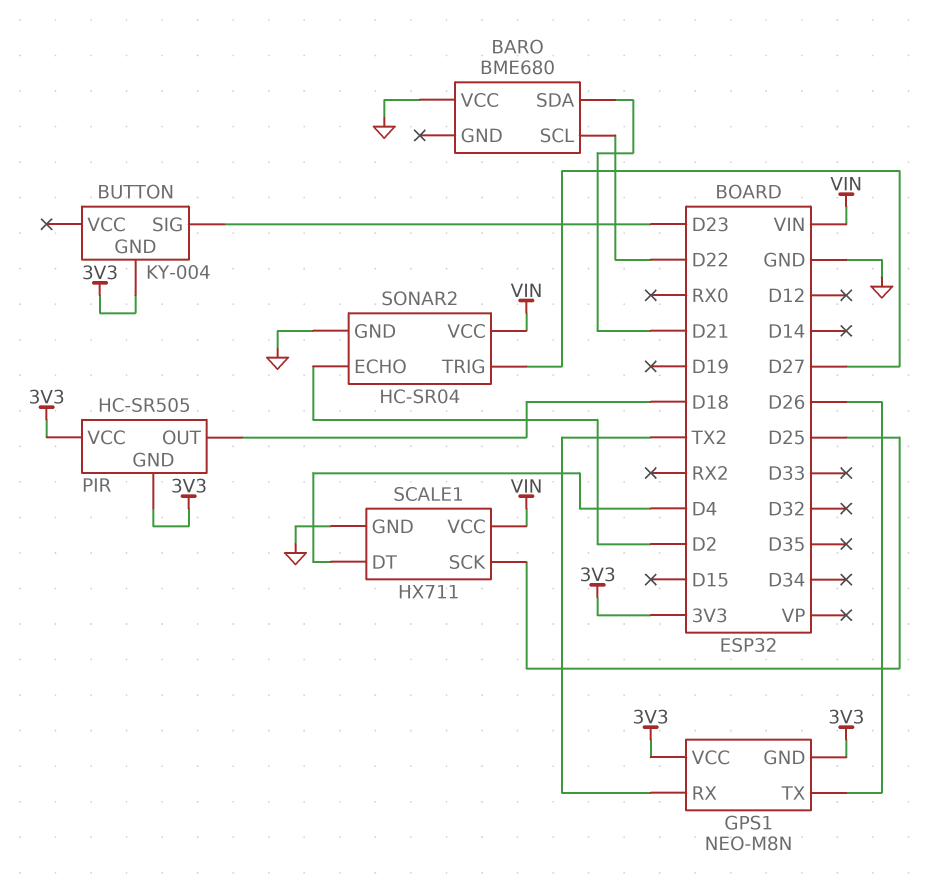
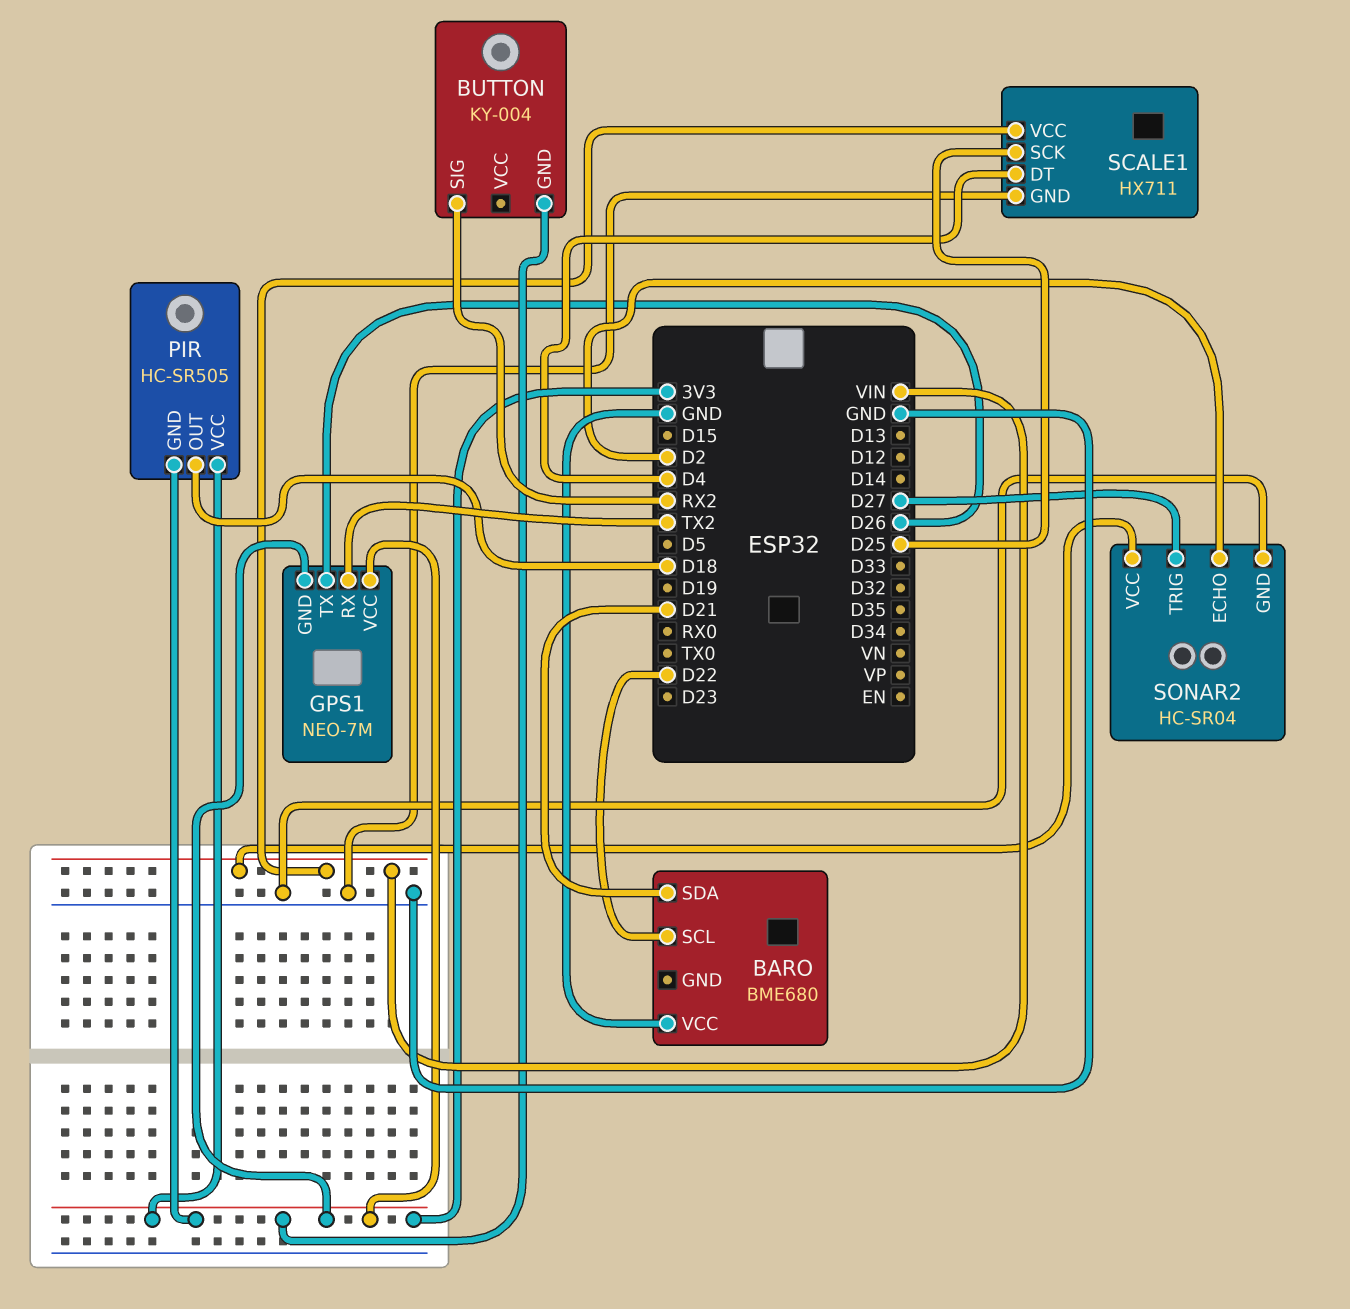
BUTTON pin SIG: D23 -> RX2
GPS1: NEO-M8N -> NEO-7M

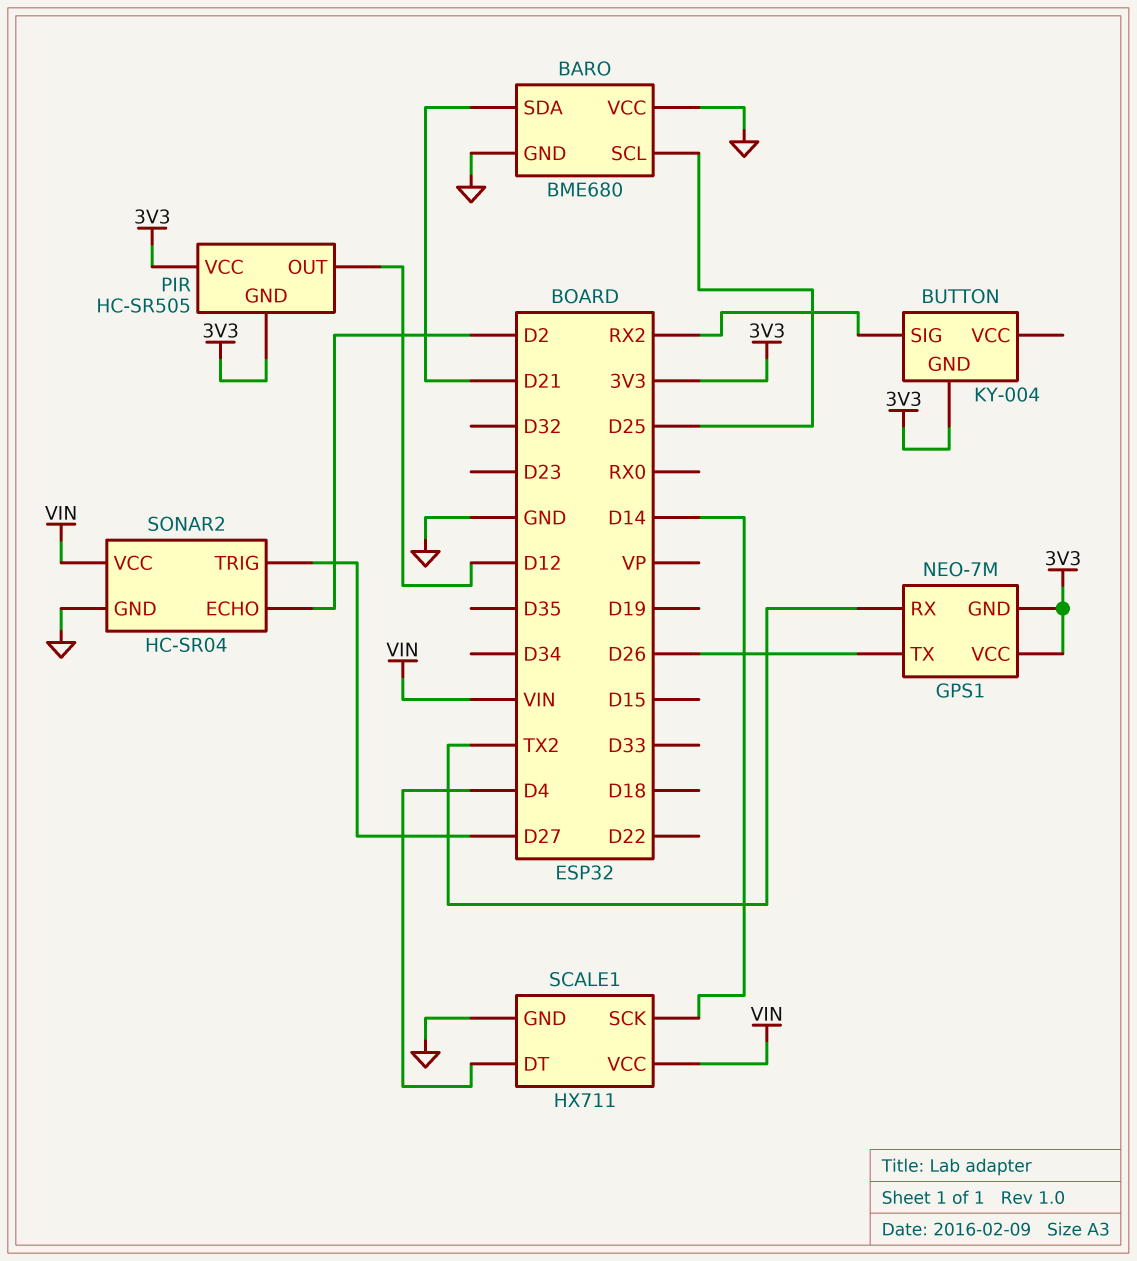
BARO pin GND: none -> GND
BARO pin SCL: D22 -> D25
PIR pin OUT: D18 -> D12
SCALE1 pin SCK: D25 -> D14

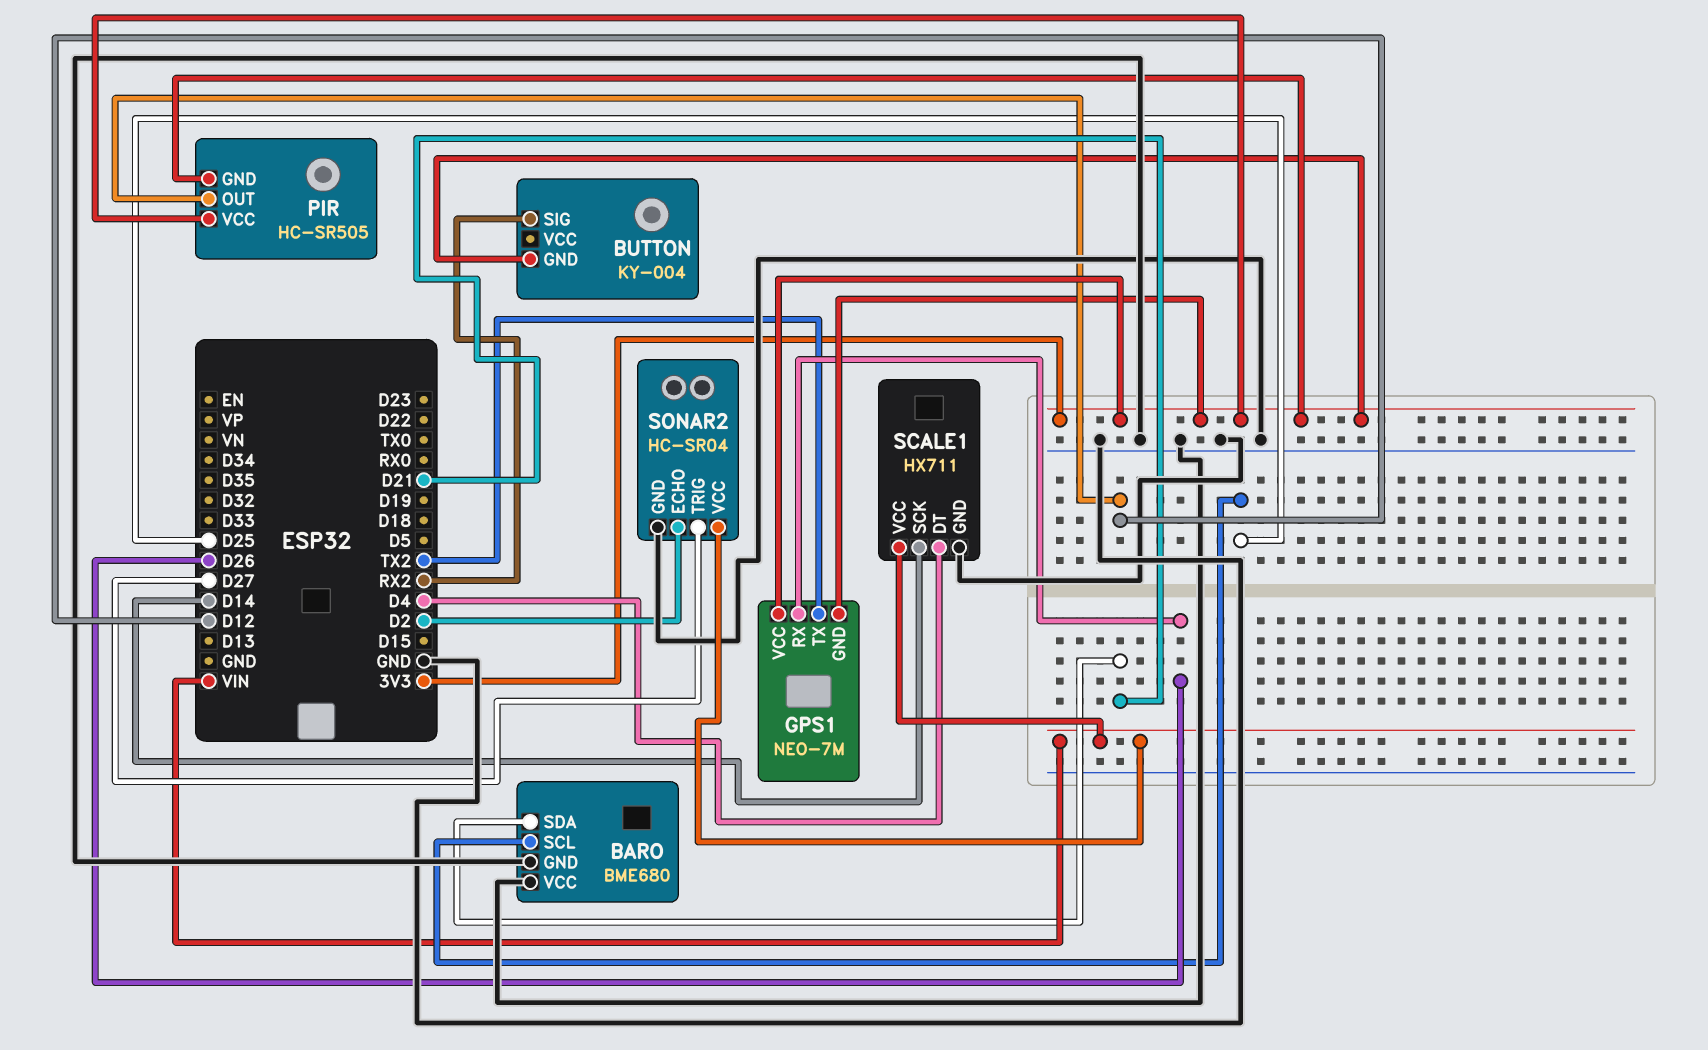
GPS1 pin RX: TX2 -> D26
GPS1 pin TX: D26 -> TX2

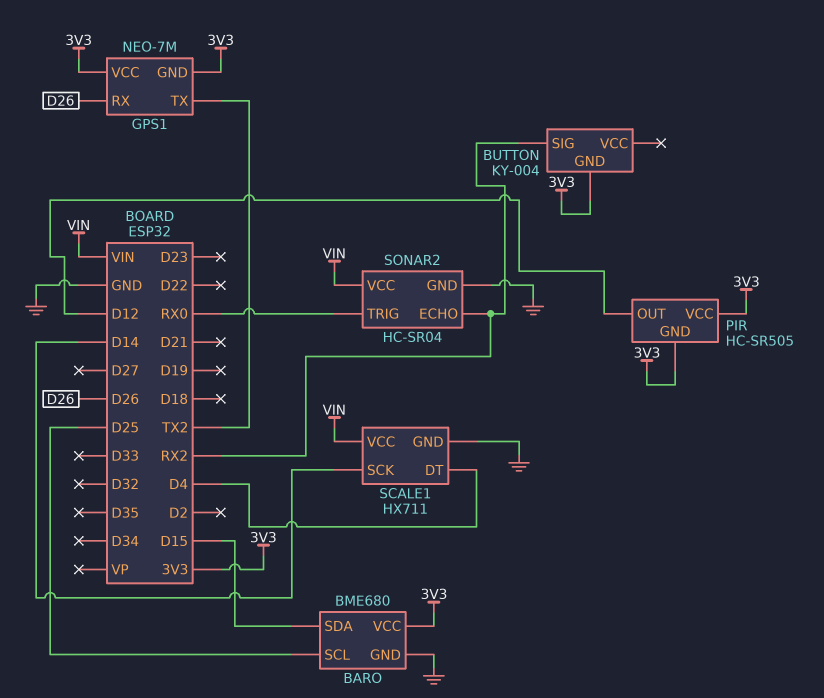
BARO pin SDA: D21 -> D15
BARO pin VCC: GND -> 3V3
SONAR2 pin ECHO: D2 -> RX2
SONAR2 pin TRIG: D27 -> RX0

